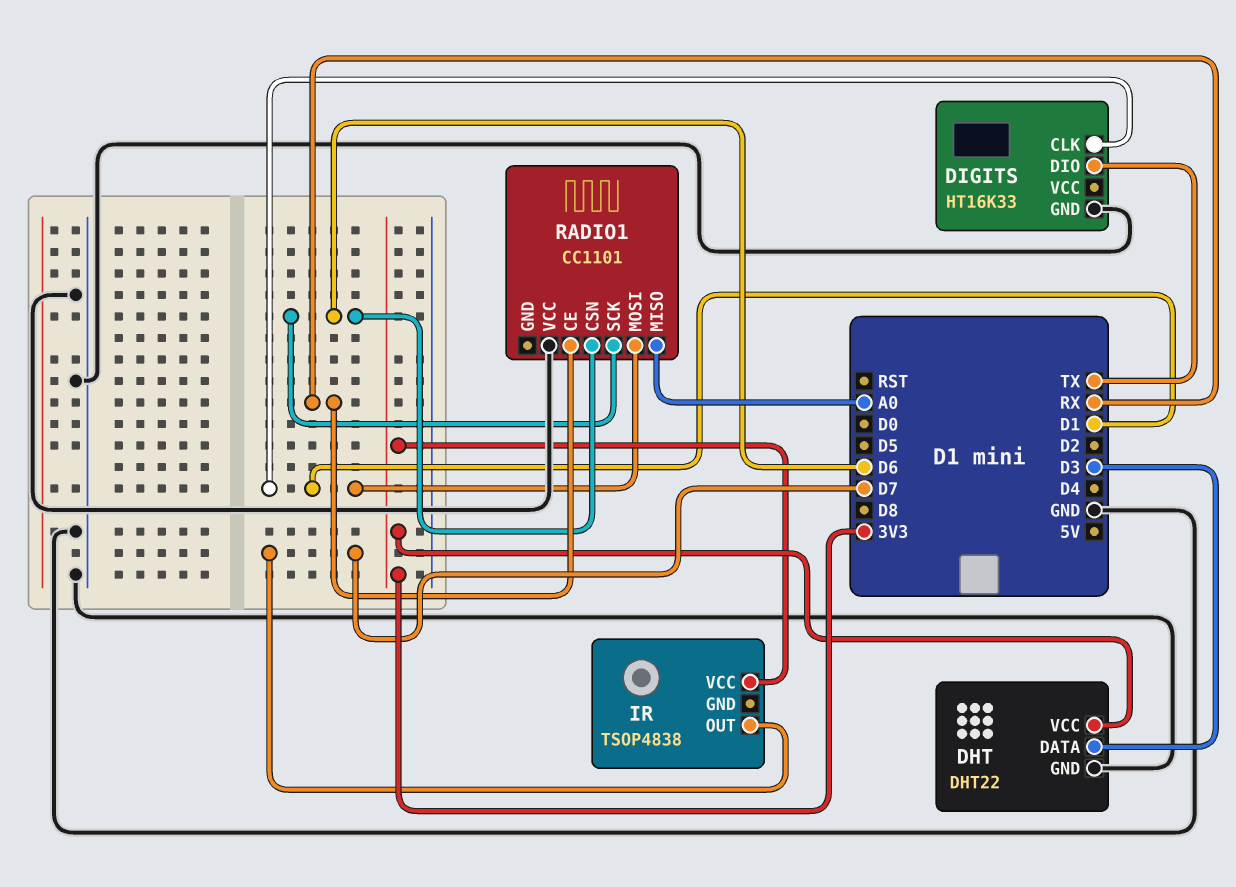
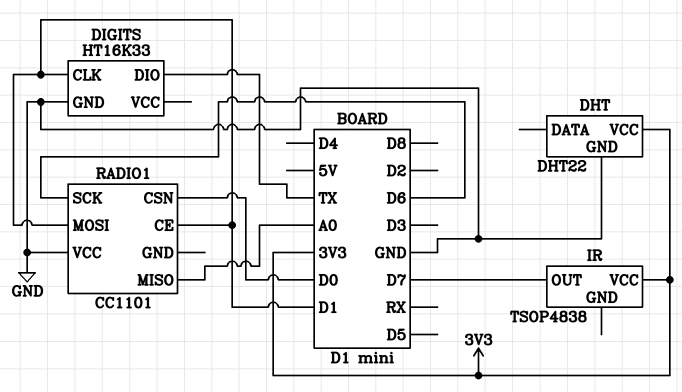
DHT pin DATA: D3 -> none
RADIO1 pin CE: RX -> D1
RADIO1 pin CSN: D6 -> D0

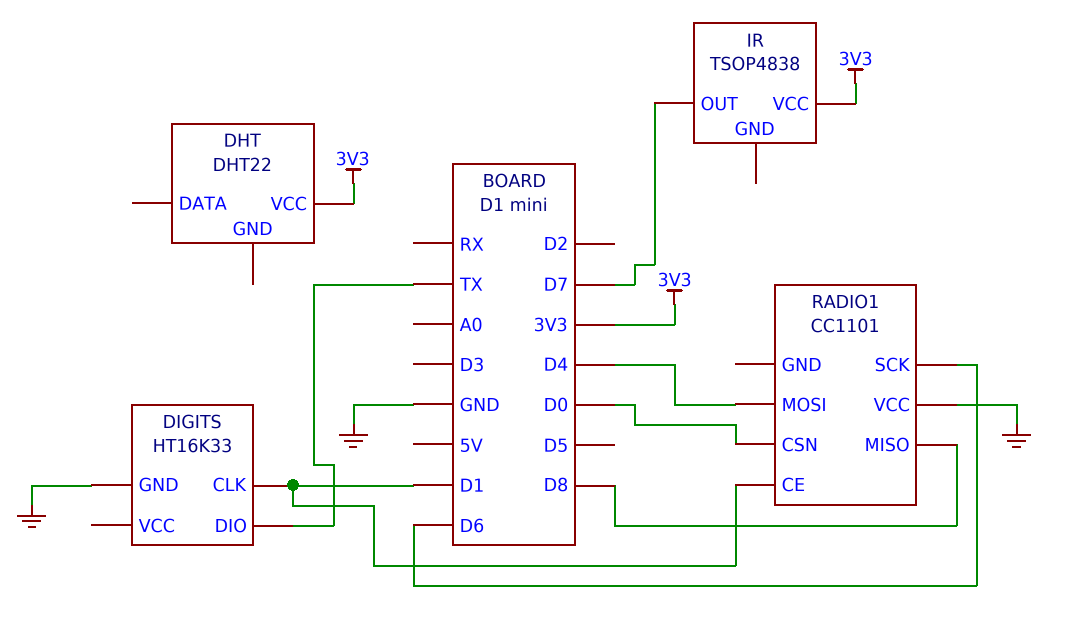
DHT pin GND: GND -> none
RADIO1 pin MISO: A0 -> D8
RADIO1 pin MOSI: D1 -> D4

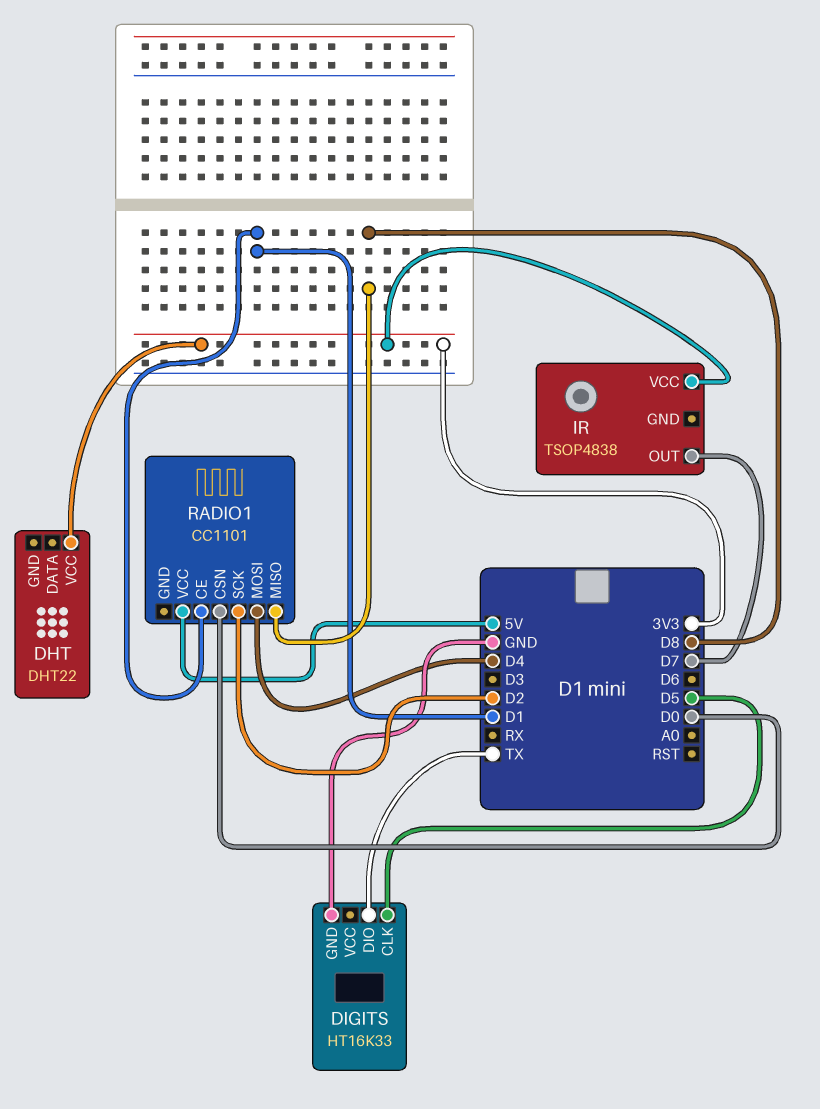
DIGITS pin CLK: D1 -> D5
RADIO1 pin SCK: D6 -> D2
RADIO1 pin VCC: GND -> 5V

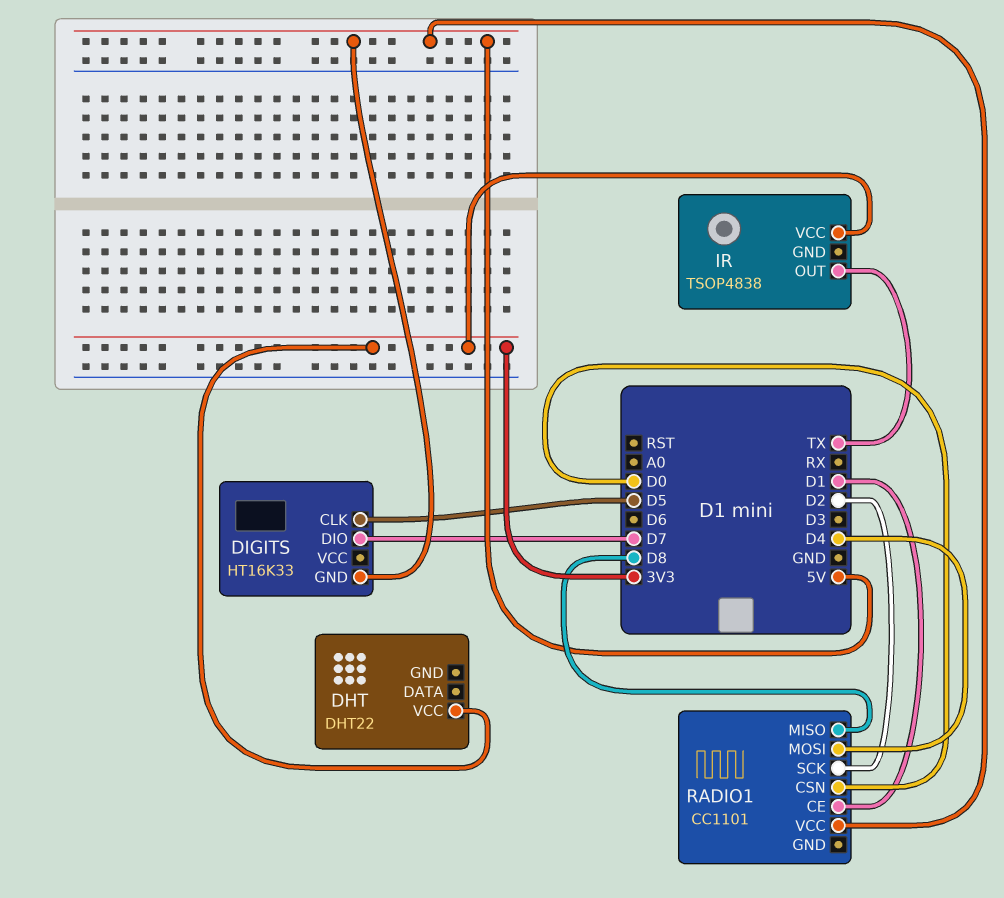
DIGITS pin DIO: TX -> D7
DIGITS pin GND: GND -> 5V
IR pin OUT: D7 -> TX

